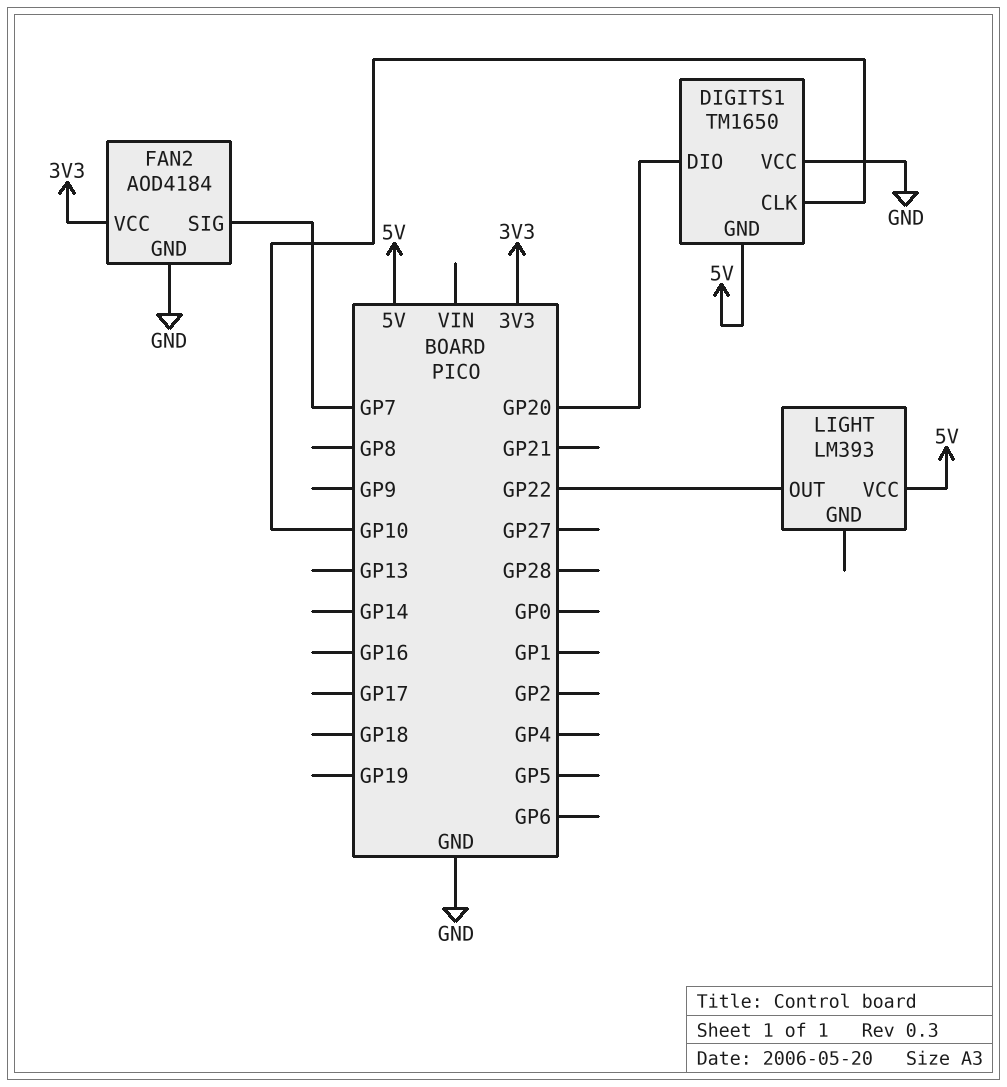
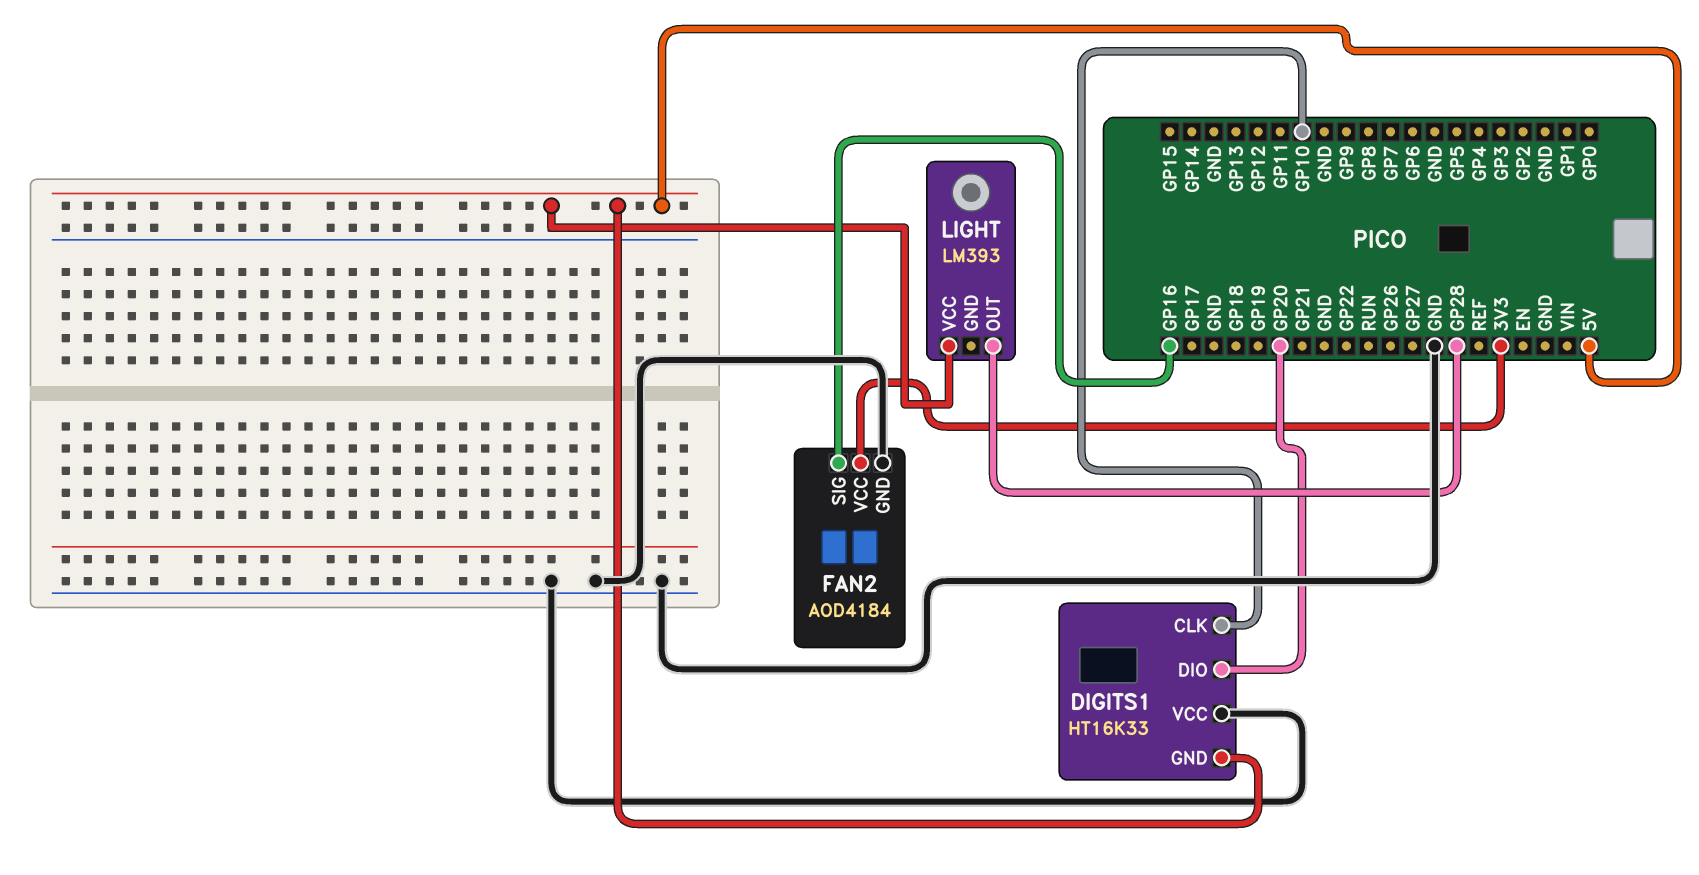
DIGITS1: TM1650 -> HT16K33
FAN2 pin SIG: GP7 -> GP16
LIGHT pin OUT: GP22 -> GP28

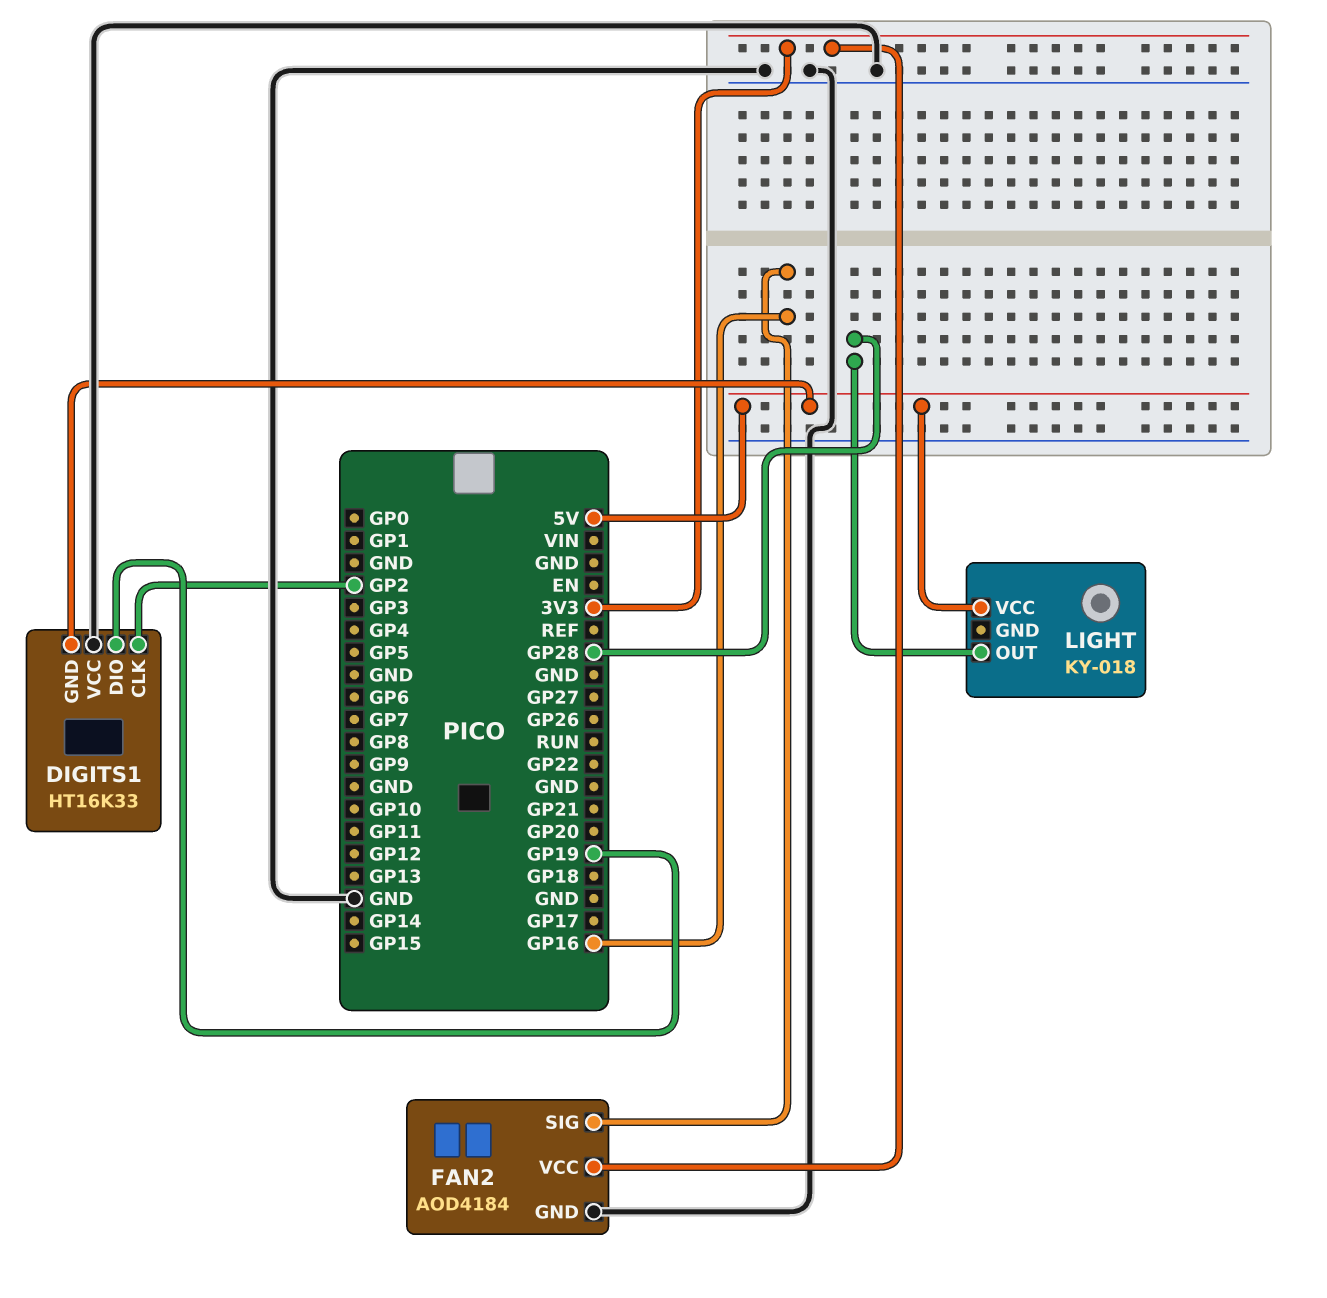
DIGITS1 pin CLK: GP10 -> GP2
DIGITS1 pin DIO: GP20 -> GP19
LIGHT: LM393 -> KY-018

